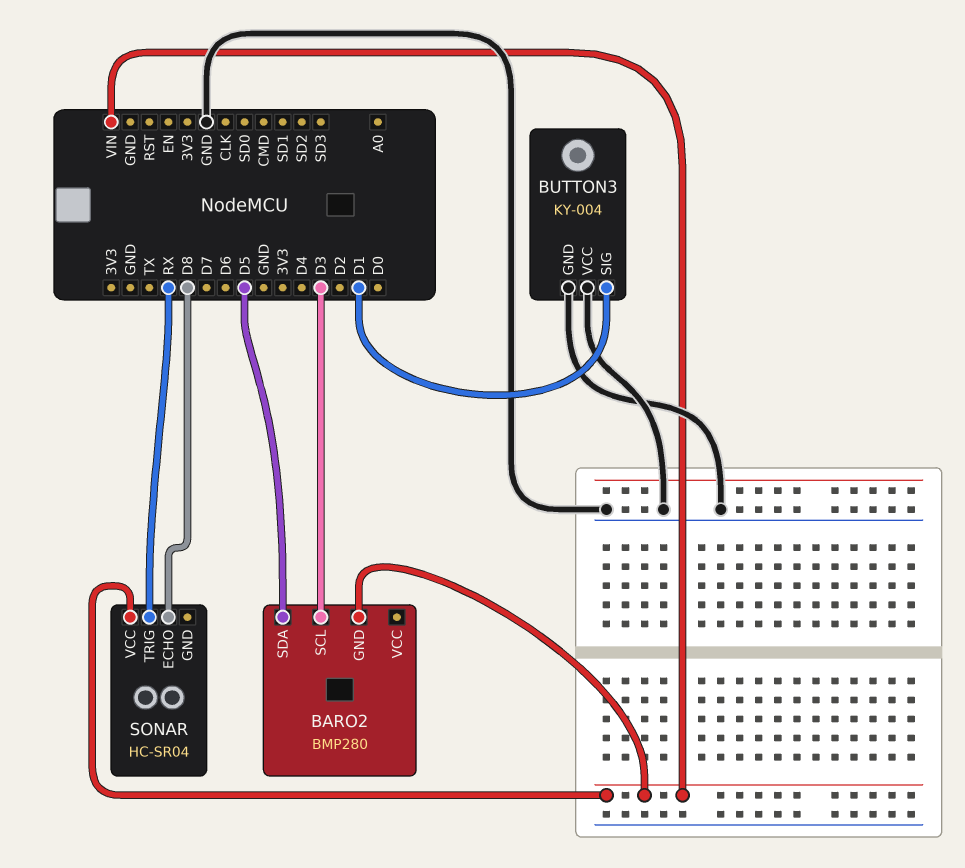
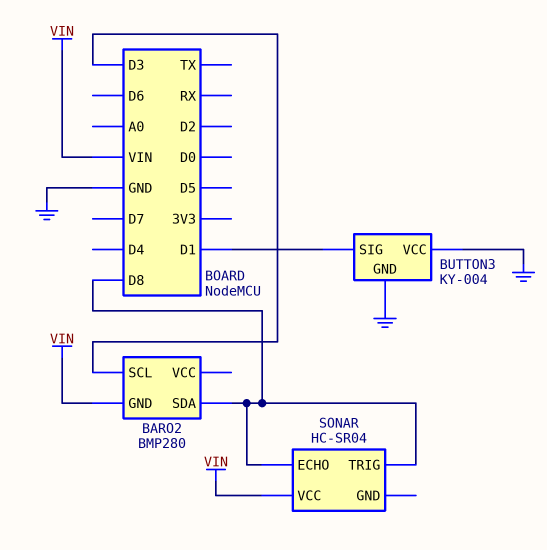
BARO2 pin SDA: D5 -> D8
SONAR pin TRIG: RX -> D8

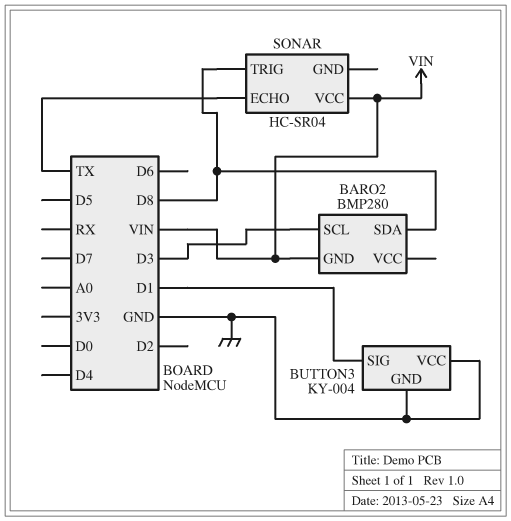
SONAR pin ECHO: D8 -> TX

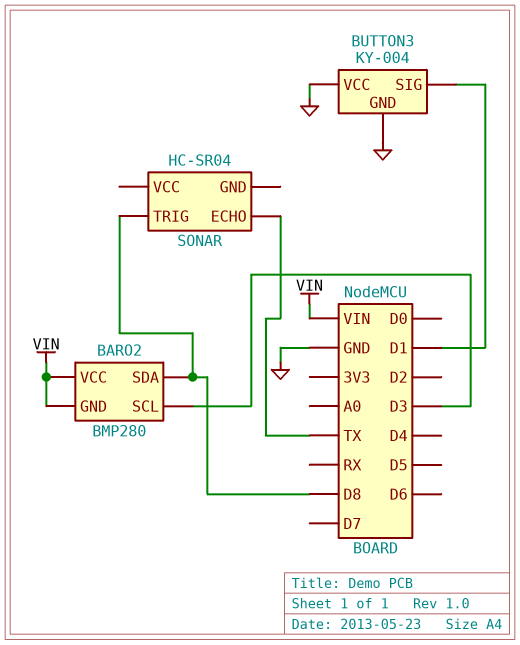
BARO2 pin VCC: none -> VIN
SONAR pin VCC: VIN -> none

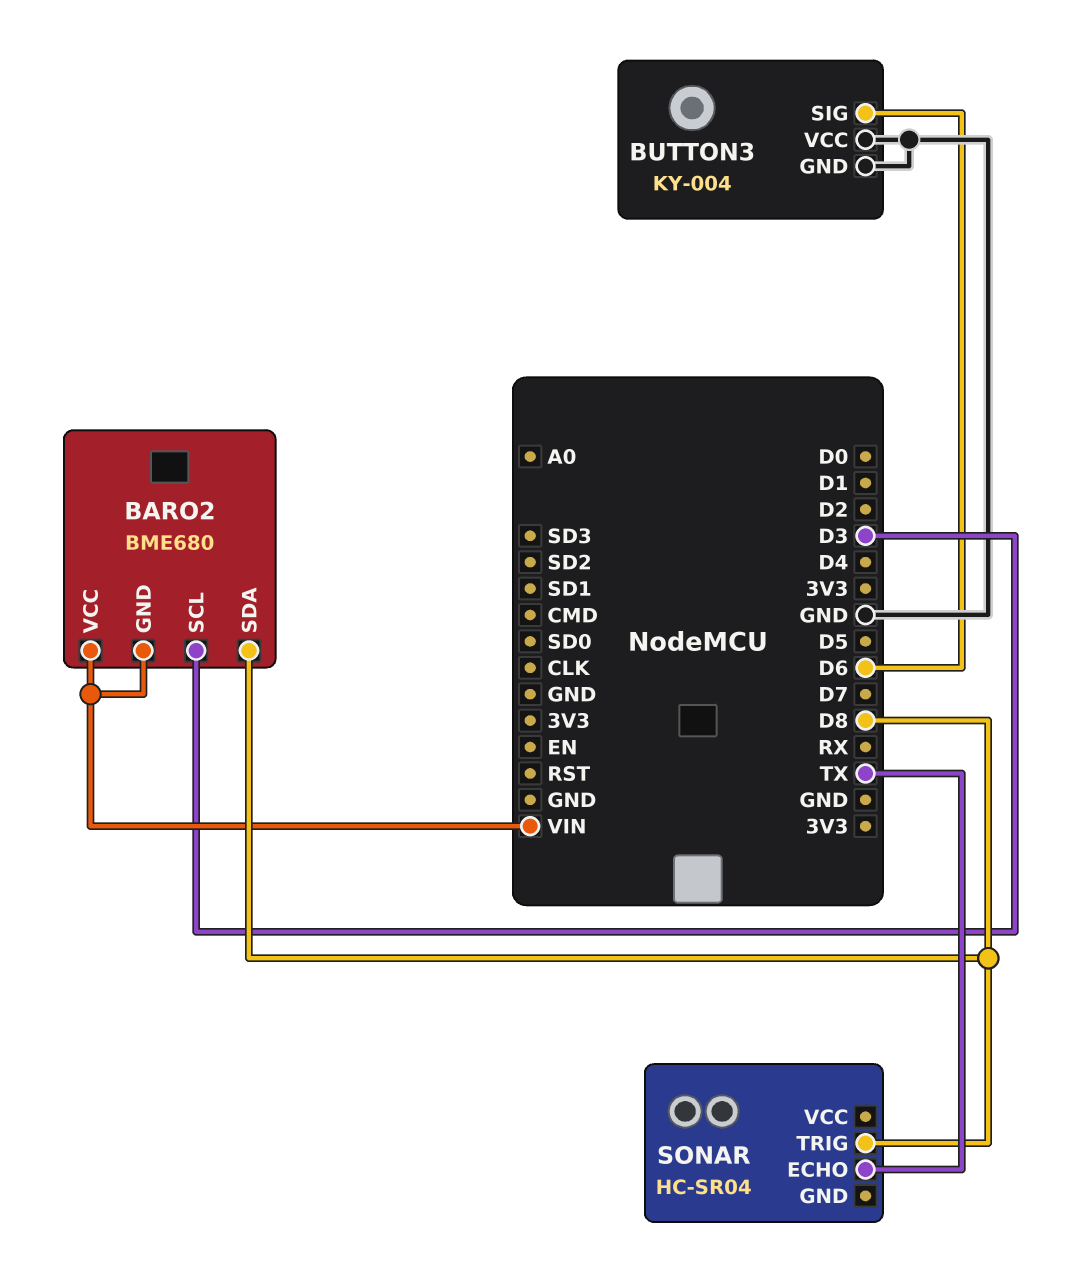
BARO2: BMP280 -> BME680
BUTTON3 pin SIG: D1 -> D6

